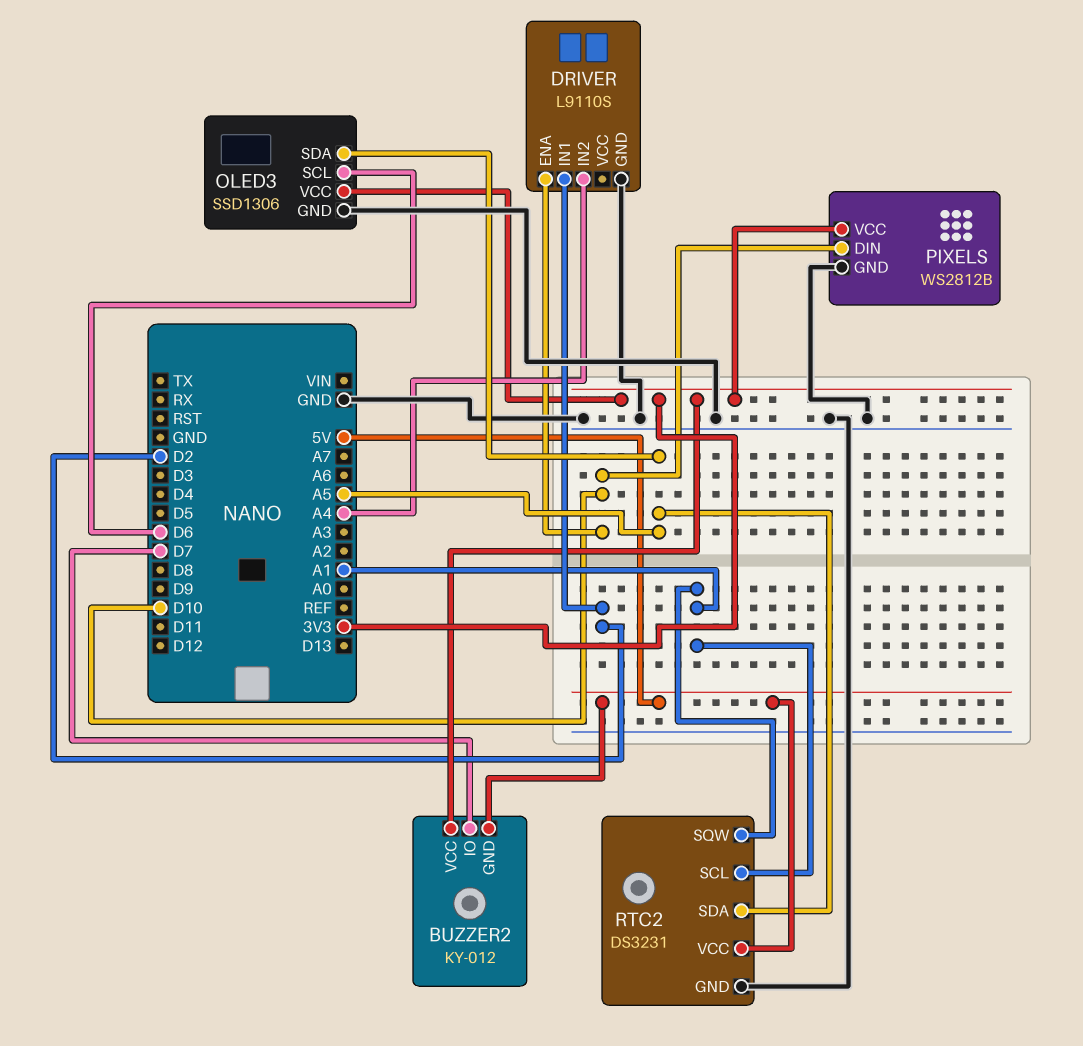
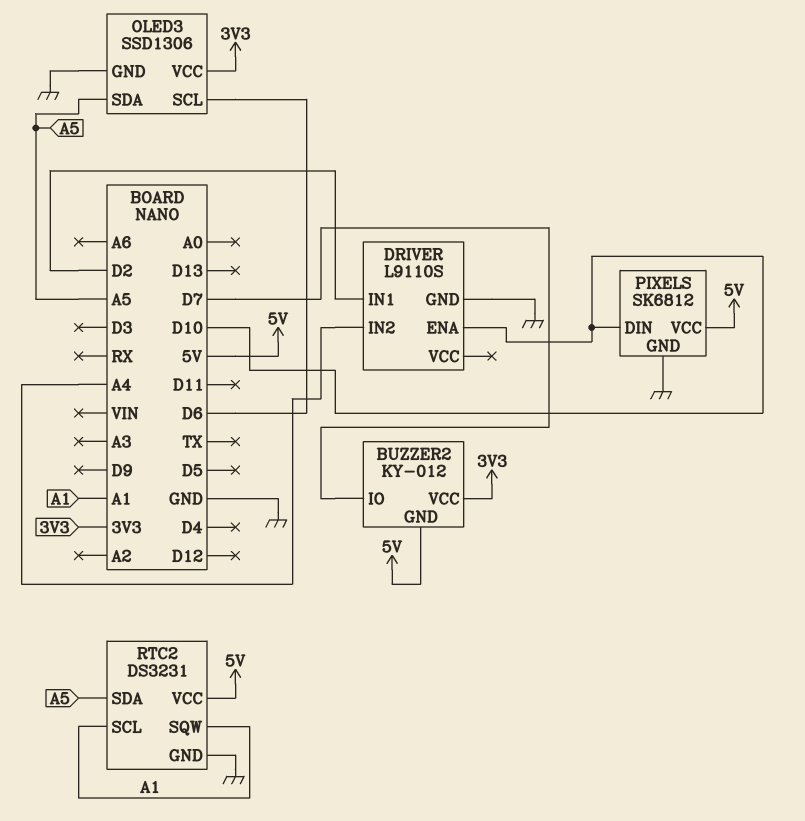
PIXELS: WS2812B -> SK6812
PIXELS pin VCC: 3V3 -> 5V

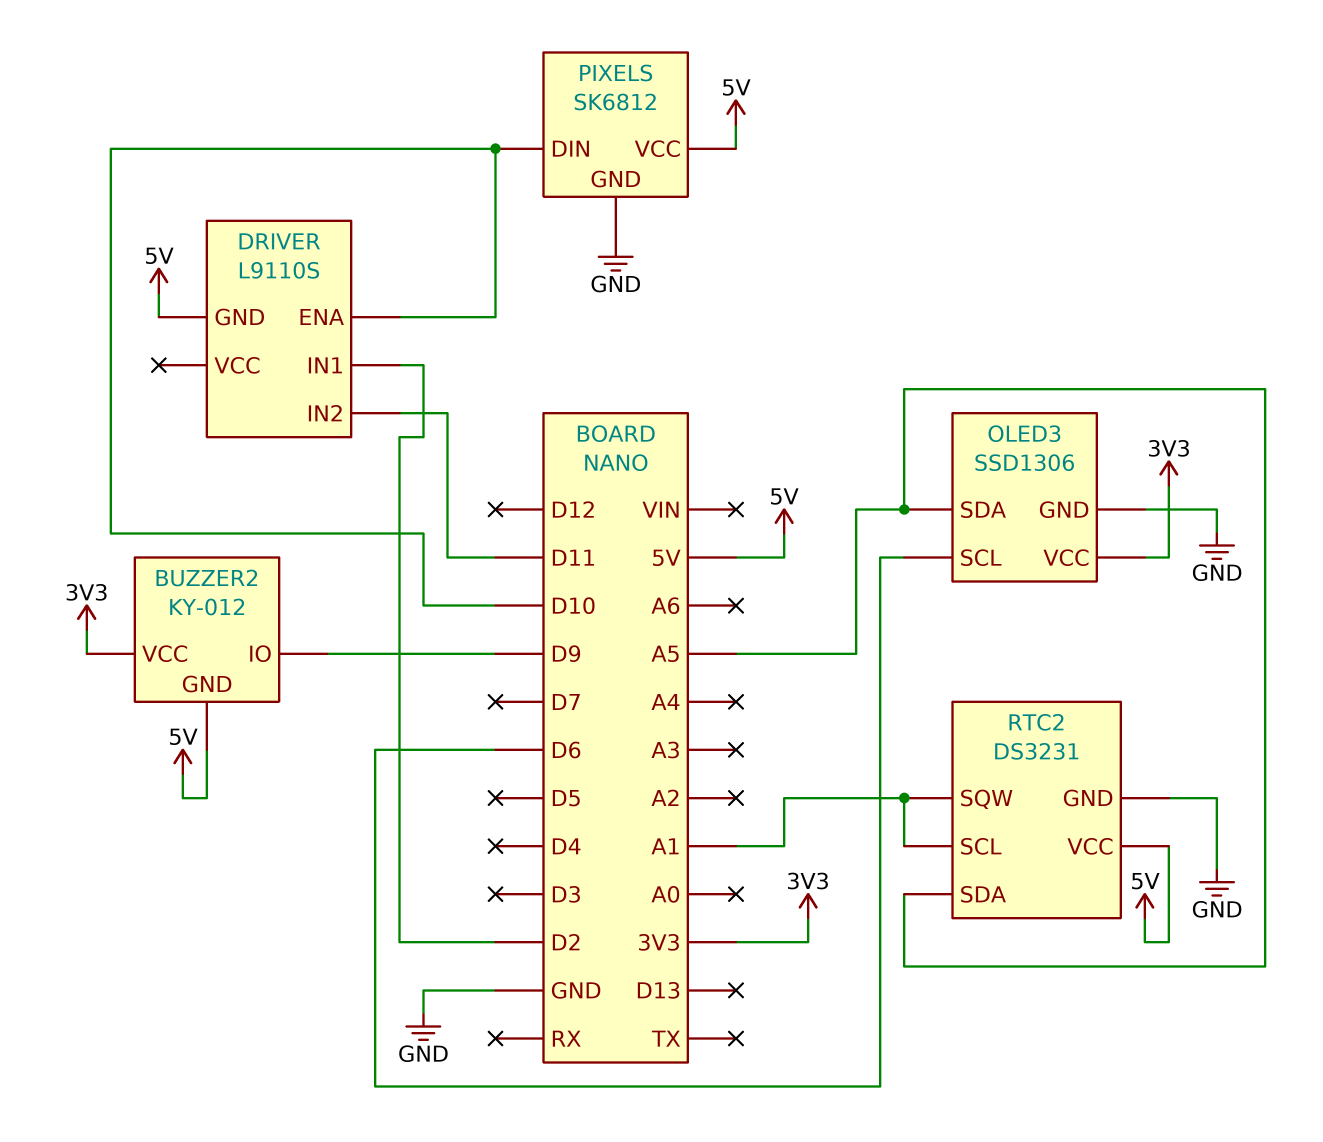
BUZZER2 pin IO: D7 -> D9
DRIVER pin GND: GND -> 5V
DRIVER pin IN2: A4 -> D11

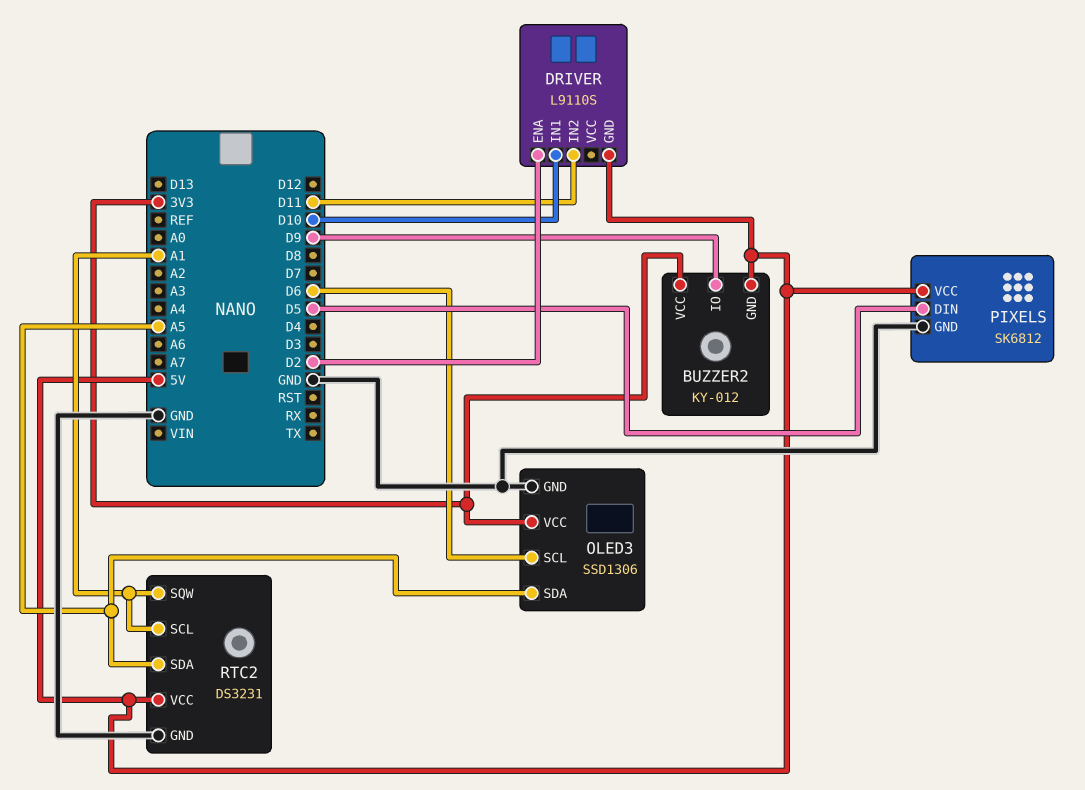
DRIVER pin ENA: D10 -> D2
DRIVER pin IN1: D2 -> D10
PIXELS pin DIN: D10 -> D5

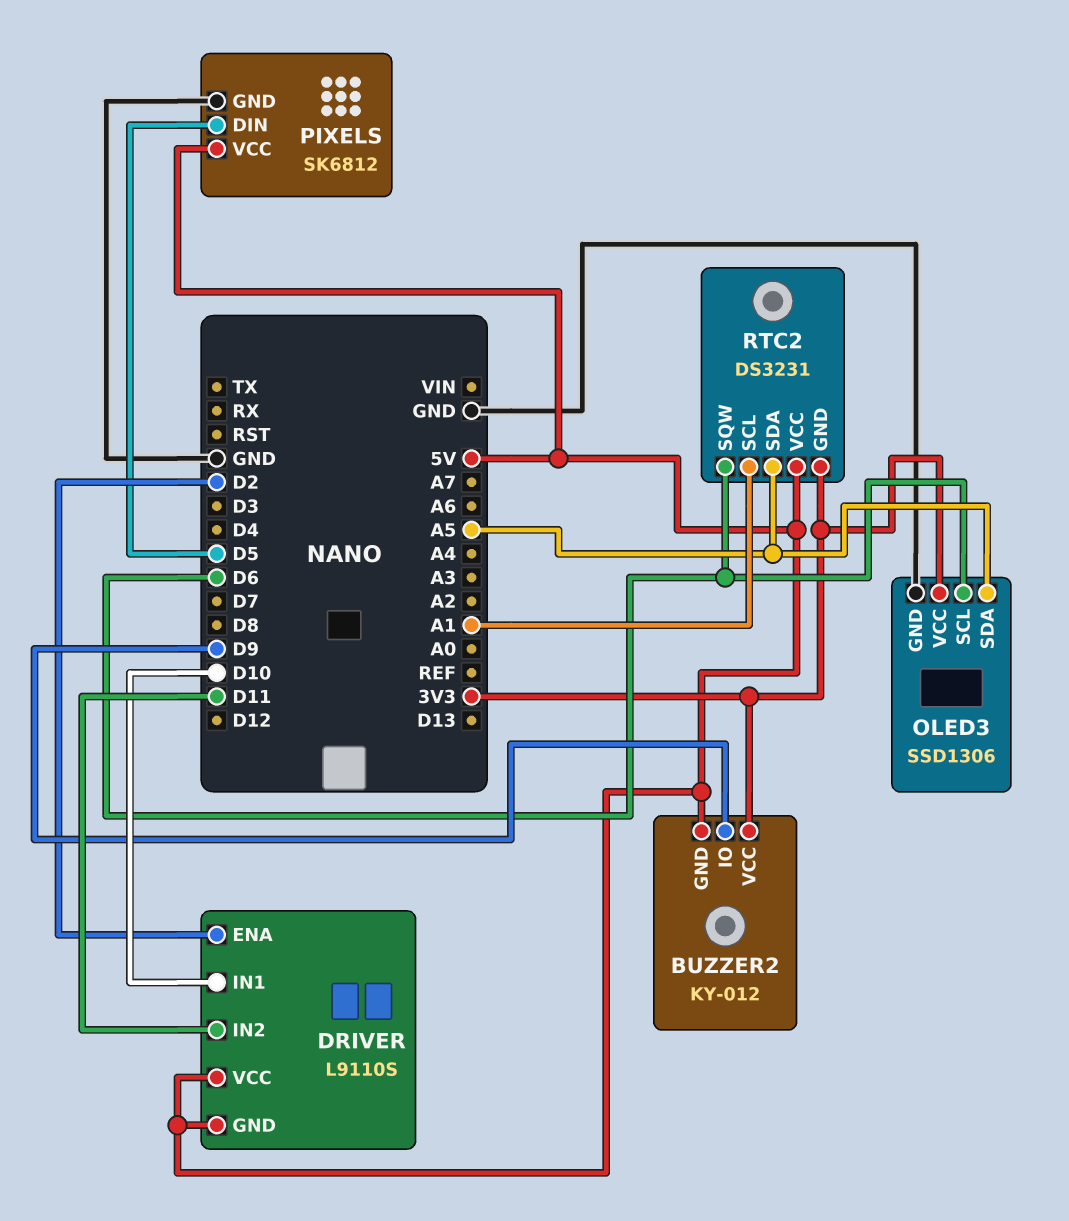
DRIVER pin VCC: none -> 5V
RTC2 pin GND: GND -> 3V3
RTC2 pin SQW: A1 -> D6

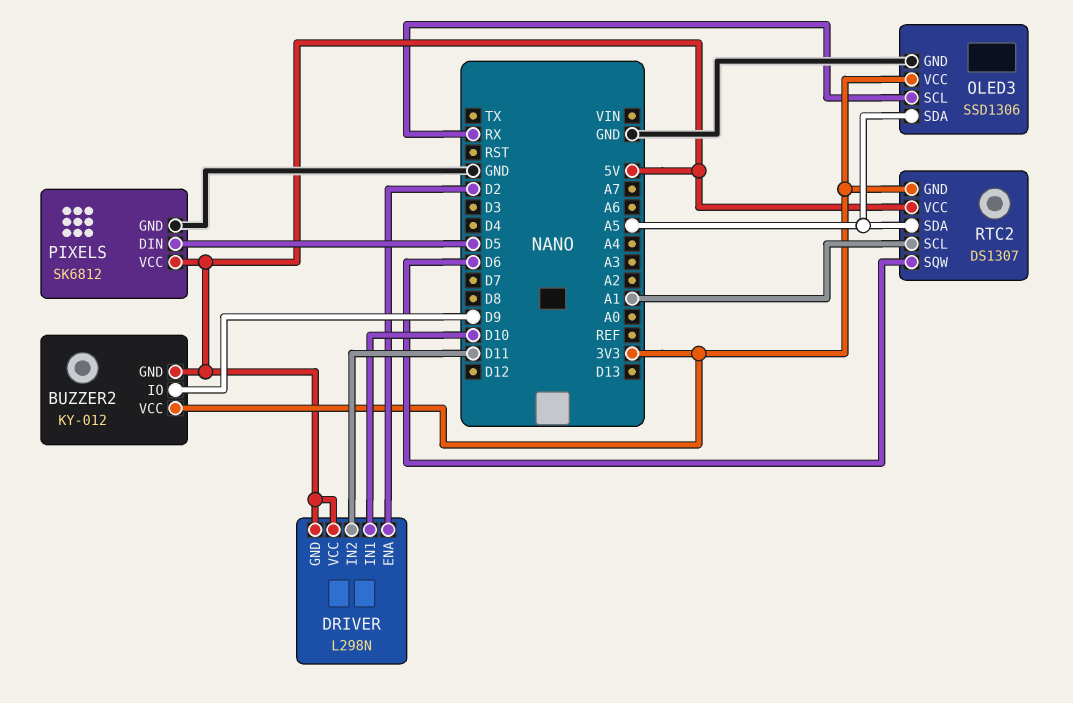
DRIVER: L9110S -> L298N
OLED3 pin SCL: D6 -> RX
RTC2: DS3231 -> DS1307

